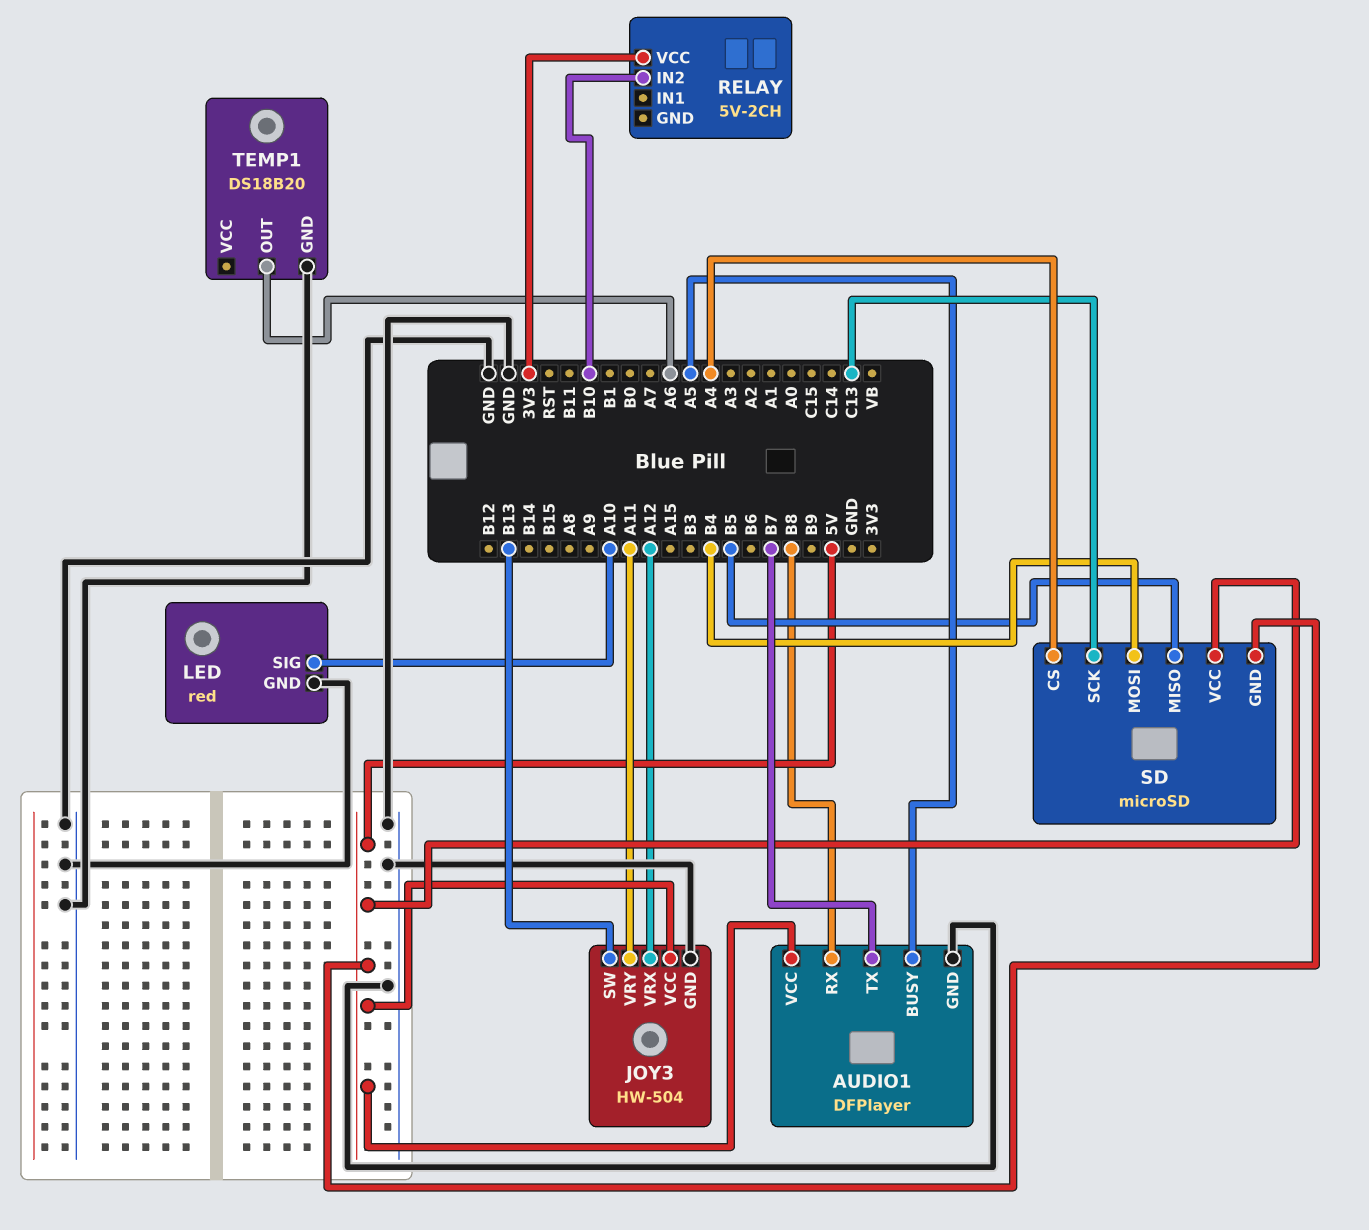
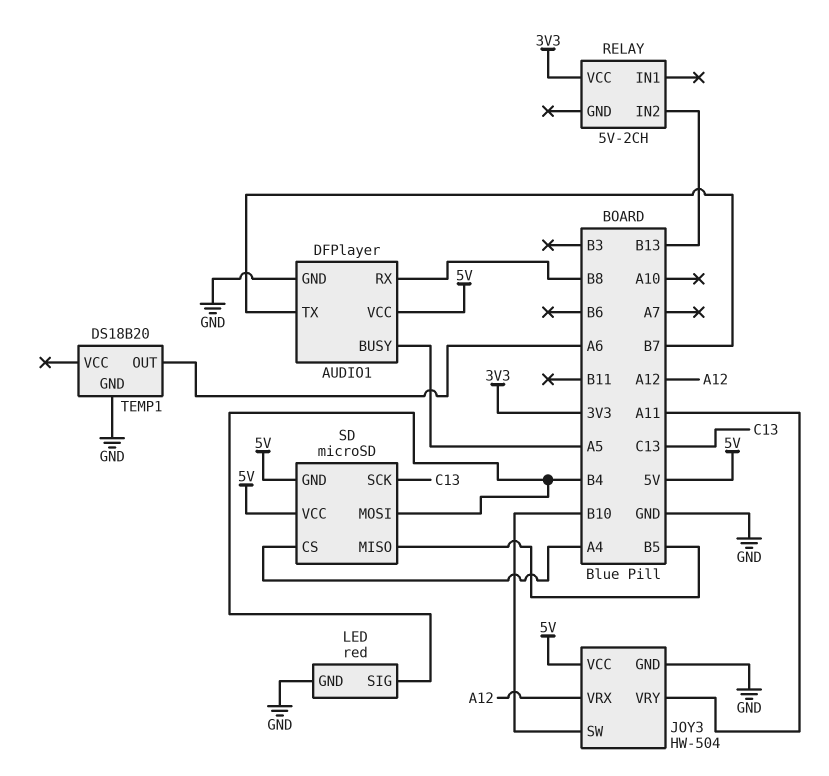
JOY3 pin SW: B13 -> B10
LED pin SIG: A10 -> B4
RELAY pin IN2: B10 -> B13

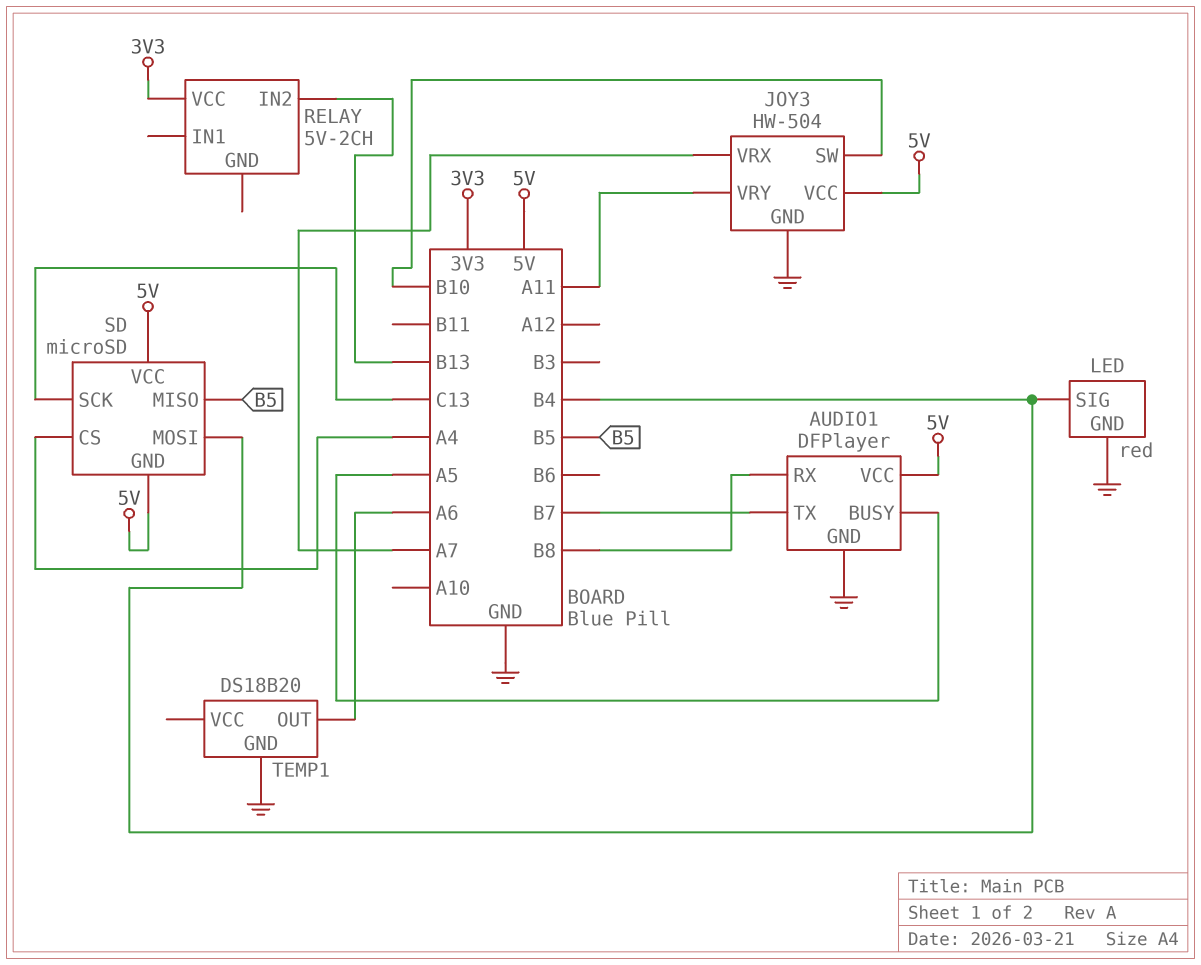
JOY3 pin VRX: A12 -> A7

